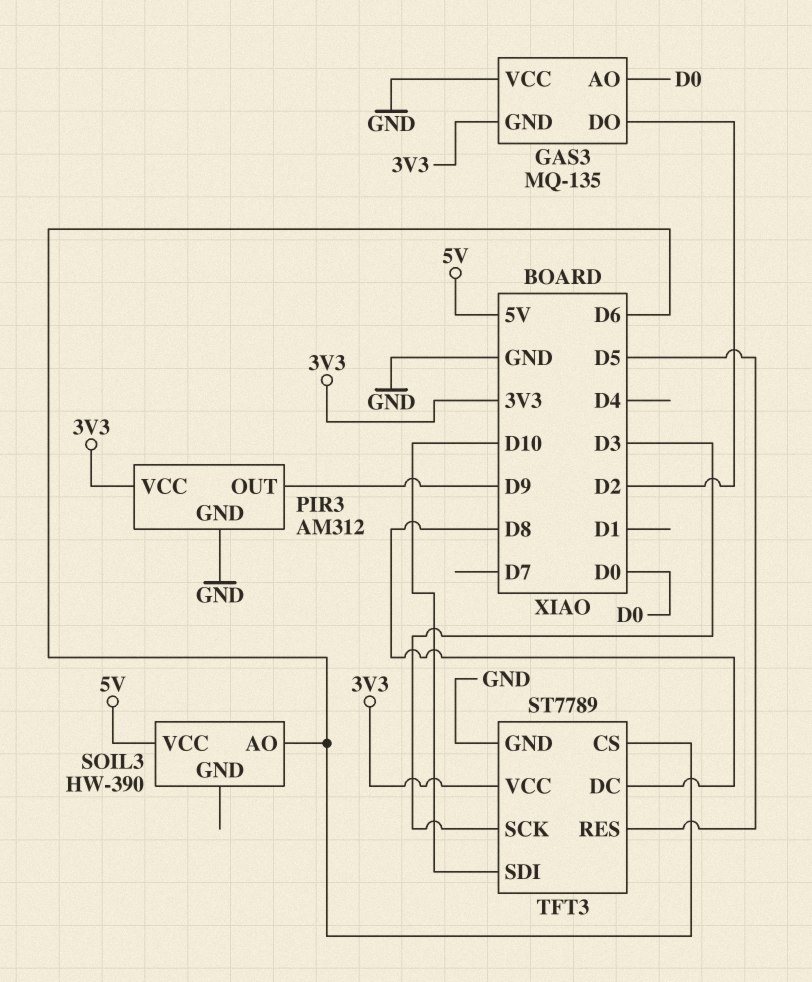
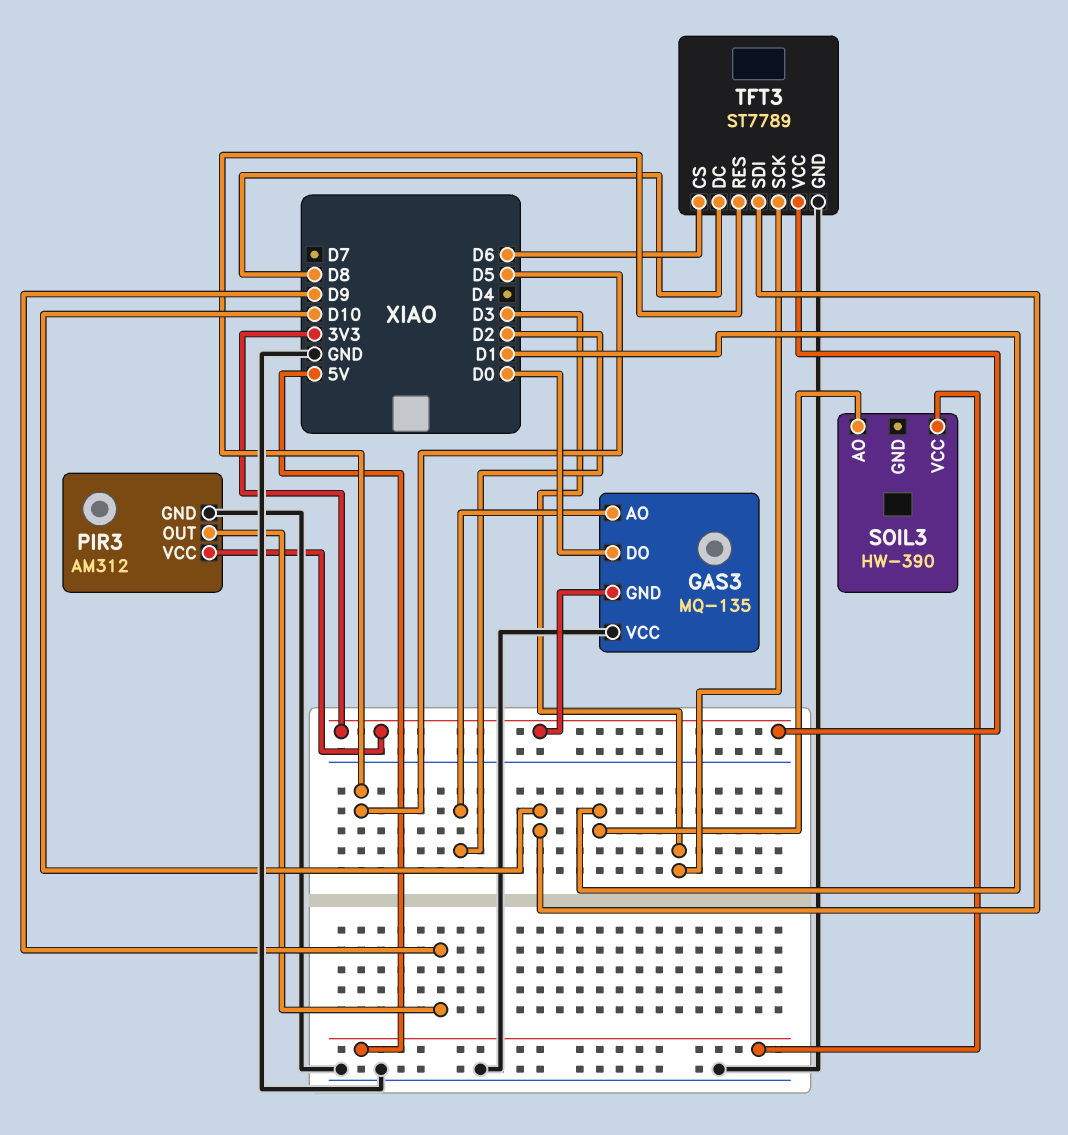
GAS3 pin AO: D0 -> D2
GAS3 pin DO: D2 -> D0
SOIL3 pin AO: D6 -> D1

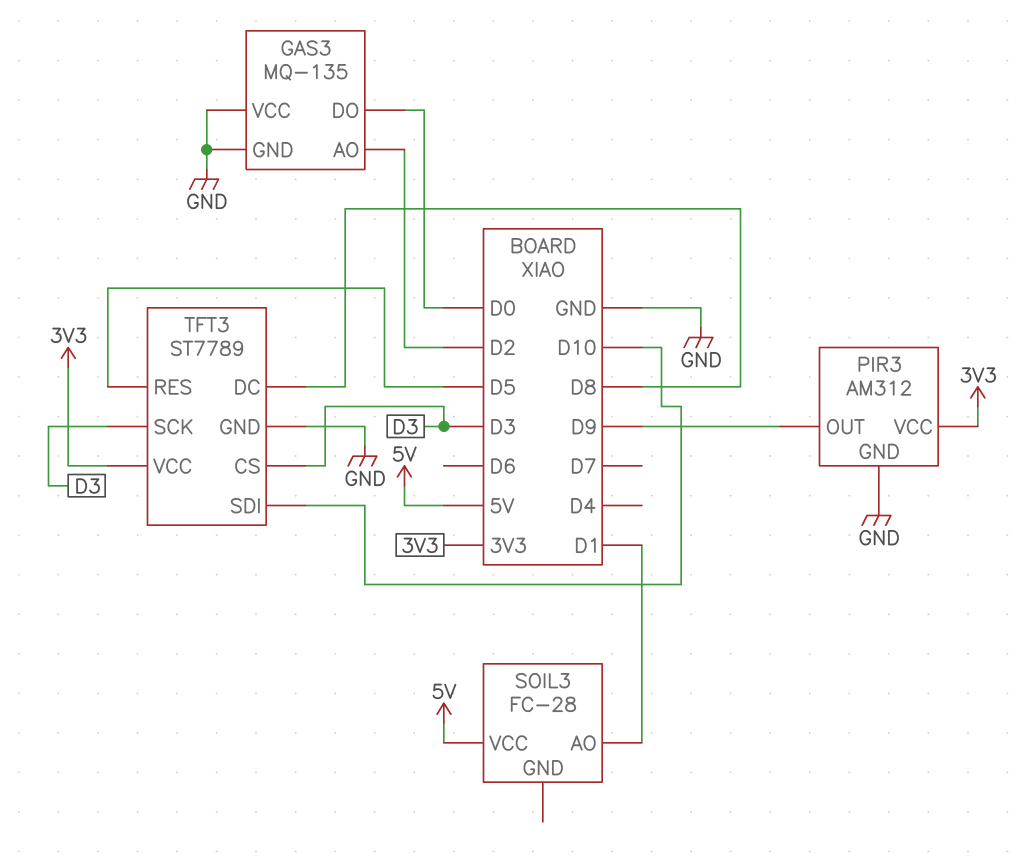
GAS3 pin GND: 3V3 -> GND
SOIL3: HW-390 -> FC-28
TFT3 pin CS: D6 -> D3

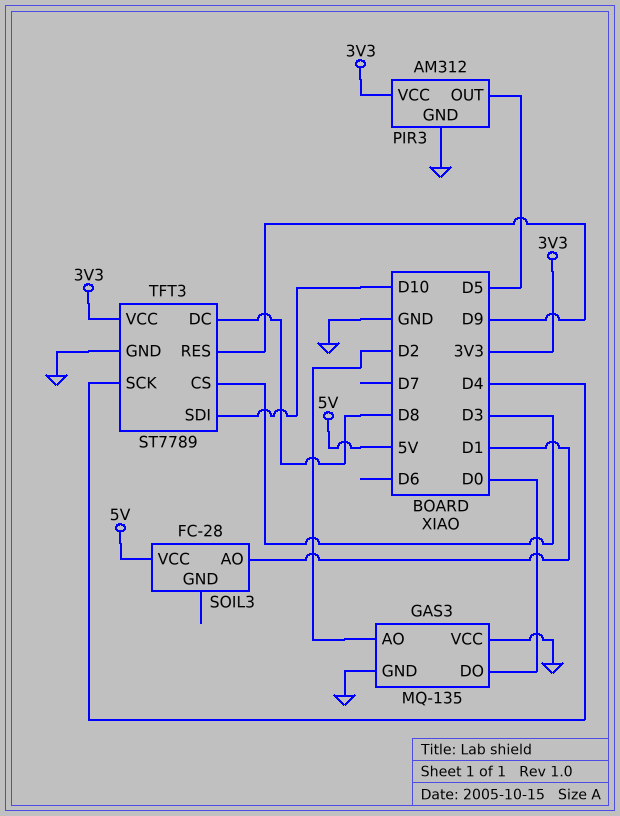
PIR3 pin OUT: D9 -> D5
TFT3 pin RES: D5 -> D9
TFT3 pin SCK: D3 -> D4

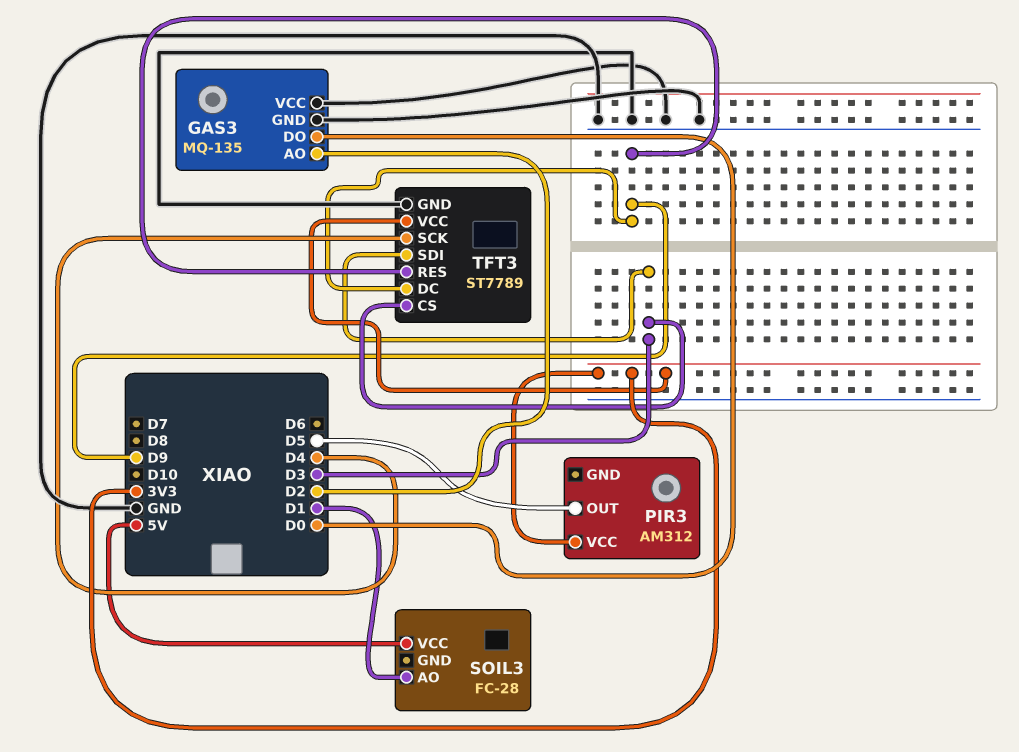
PIR3 pin GND: GND -> none
TFT3 pin DC: D8 -> D9
TFT3 pin SDI: D10 -> D3

